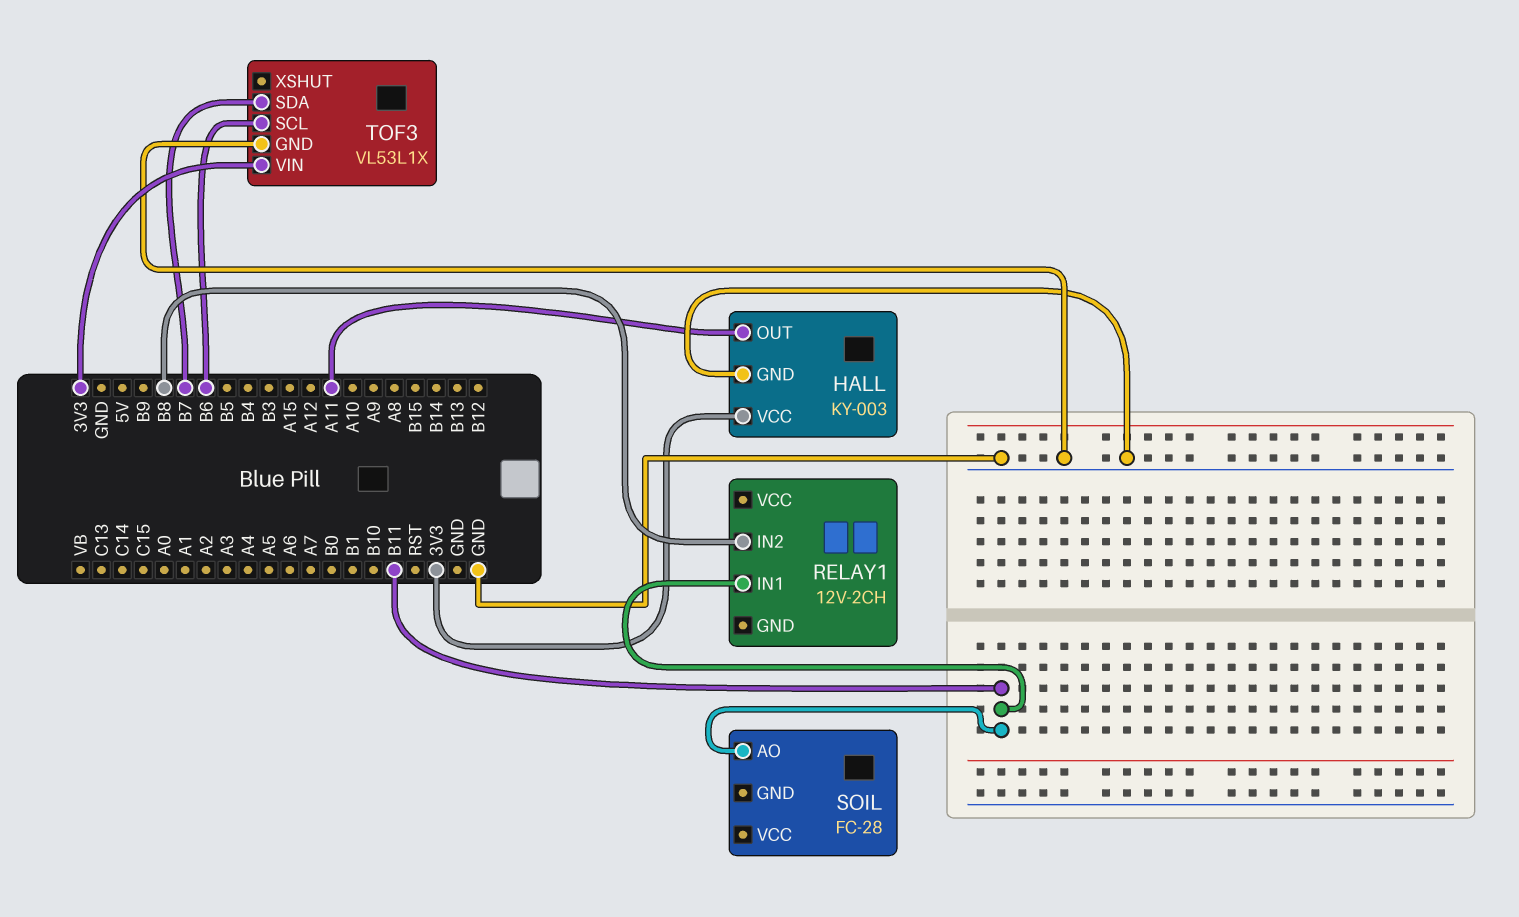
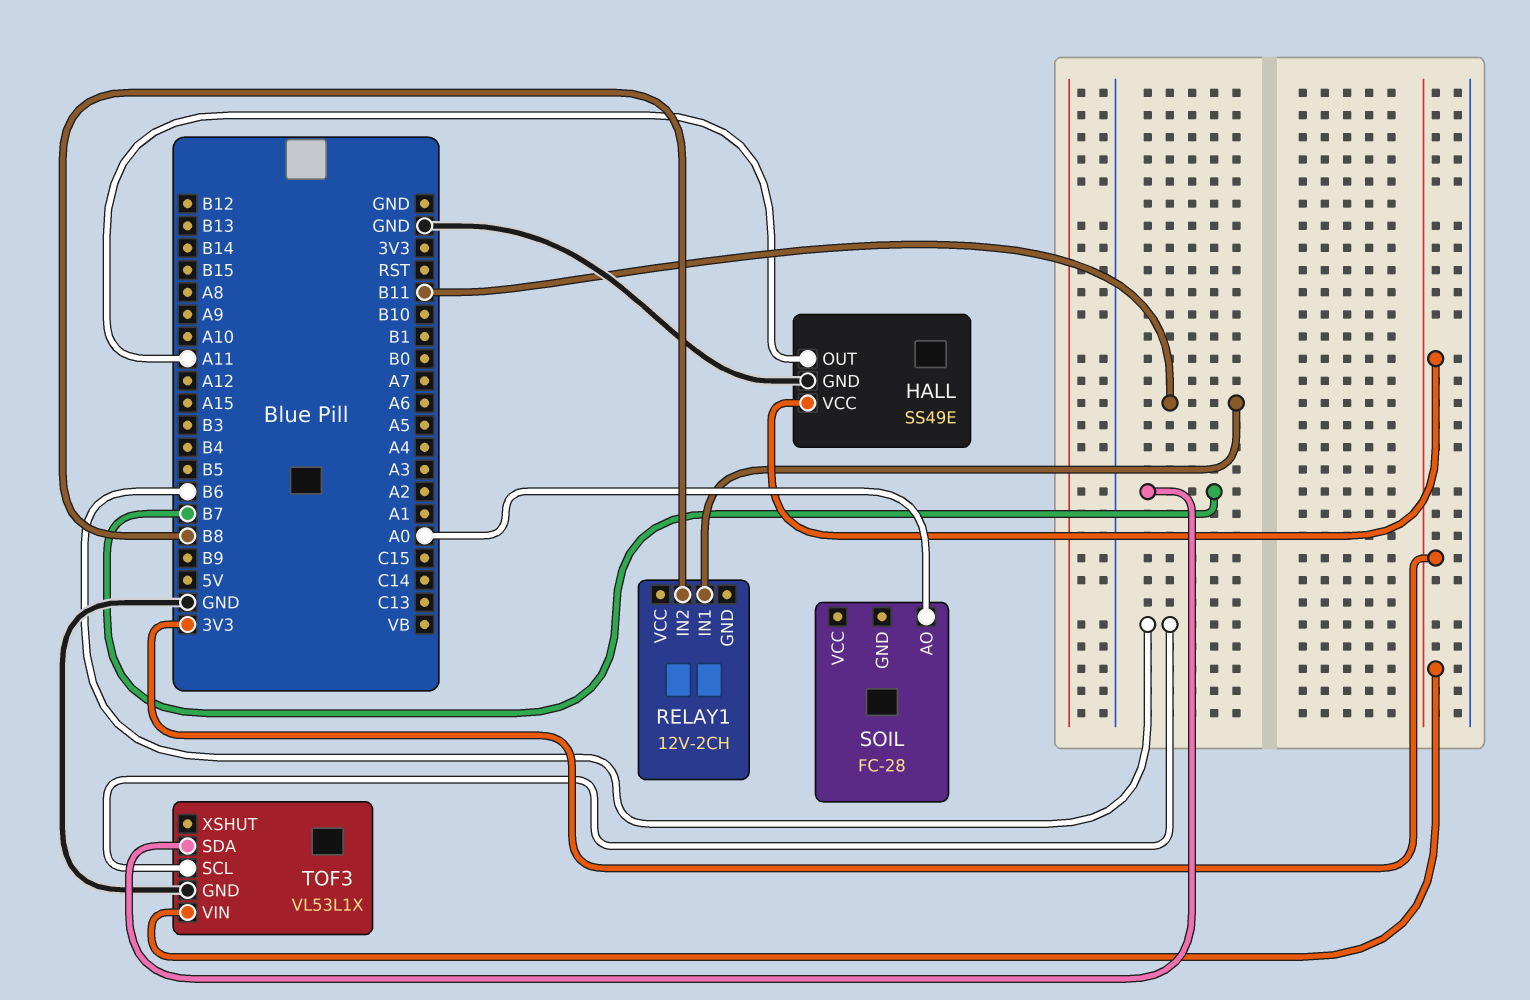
HALL: KY-003 -> SS49E
SOIL pin AO: B11 -> A0

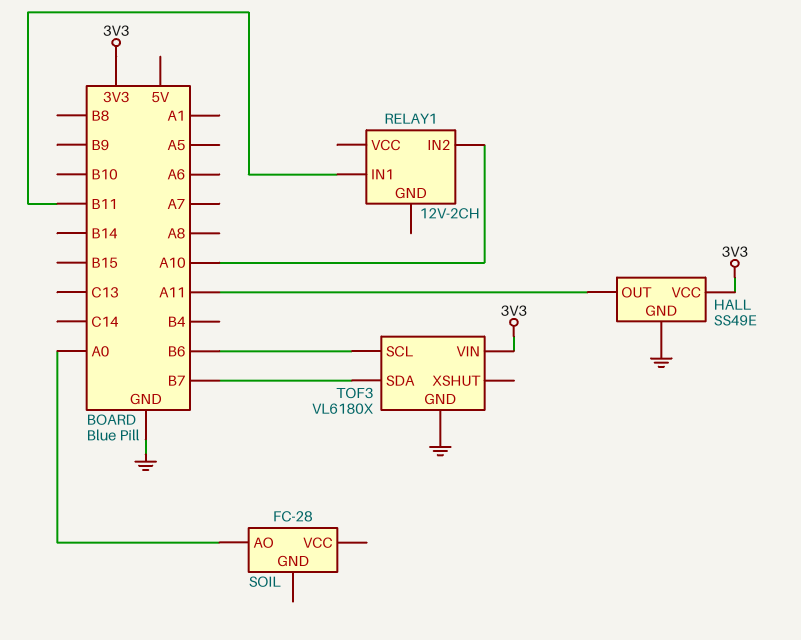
RELAY1 pin IN2: B8 -> A10
TOF3: VL53L1X -> VL6180X

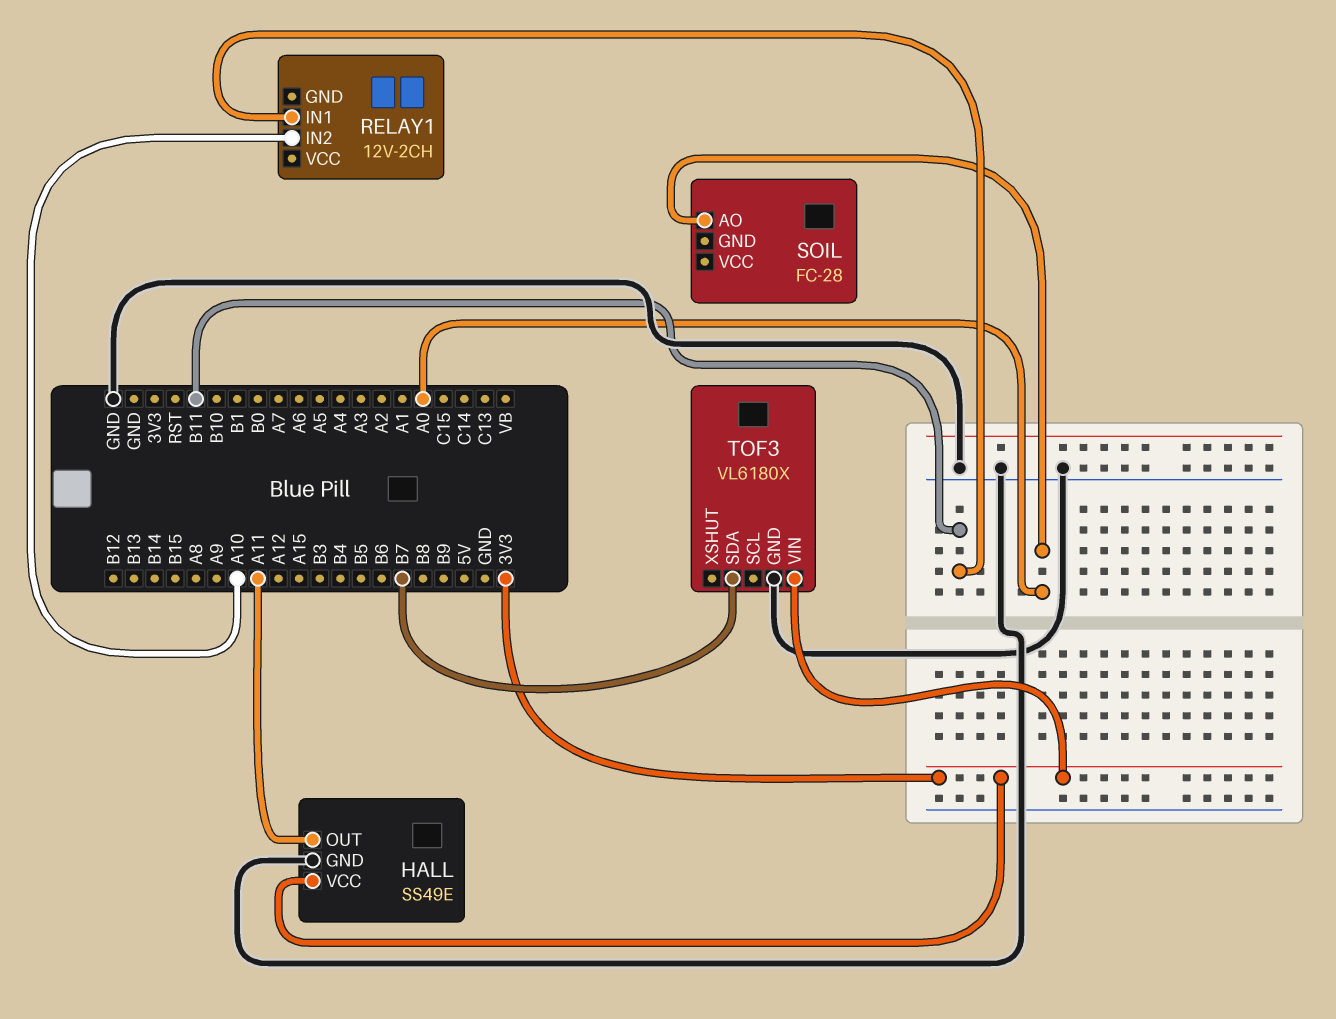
TOF3 pin SCL: B6 -> none

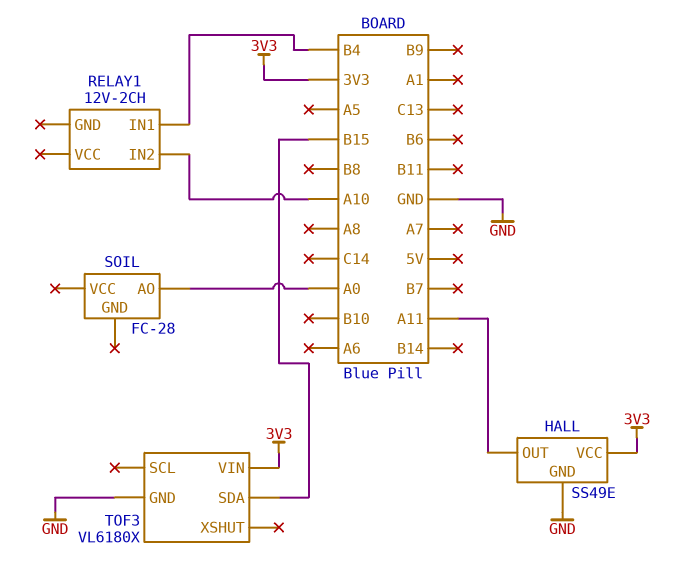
RELAY1 pin IN1: B11 -> B4
TOF3 pin SDA: B7 -> B15

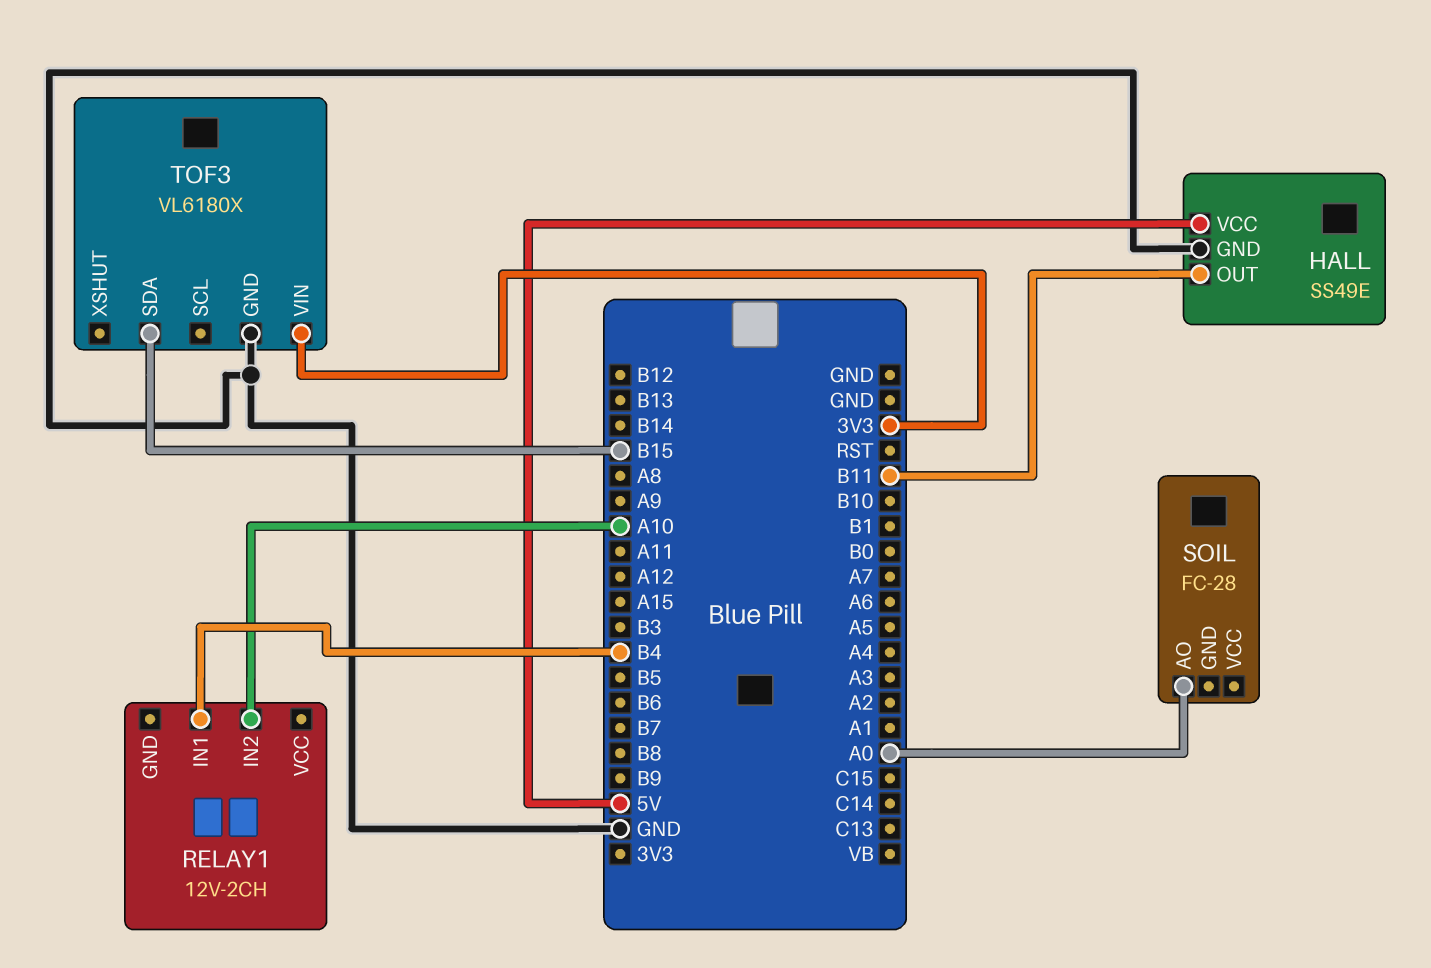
HALL pin OUT: A11 -> B11
HALL pin VCC: 3V3 -> 5V

